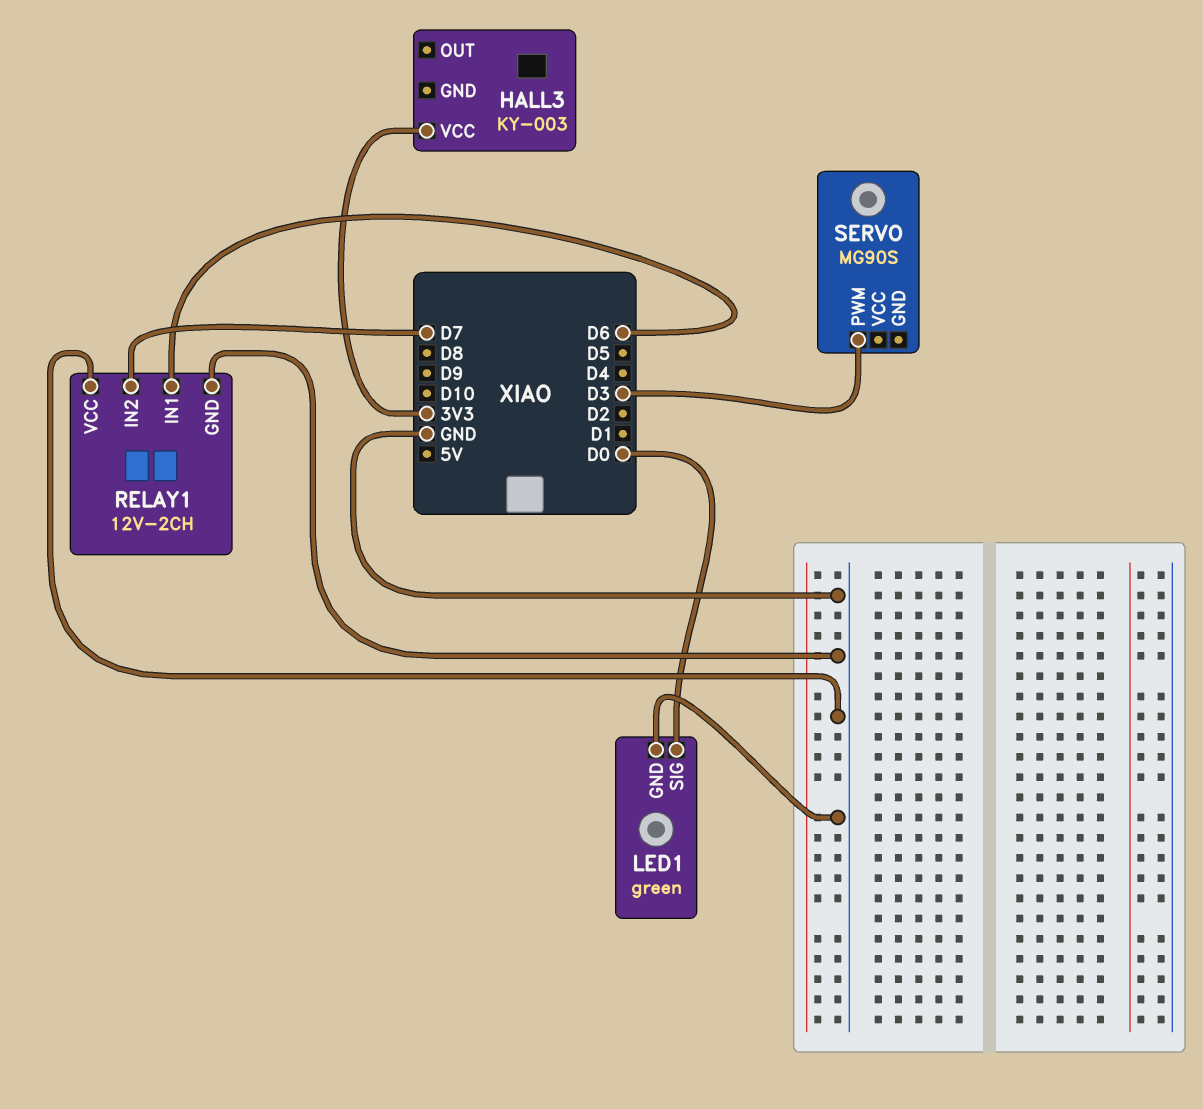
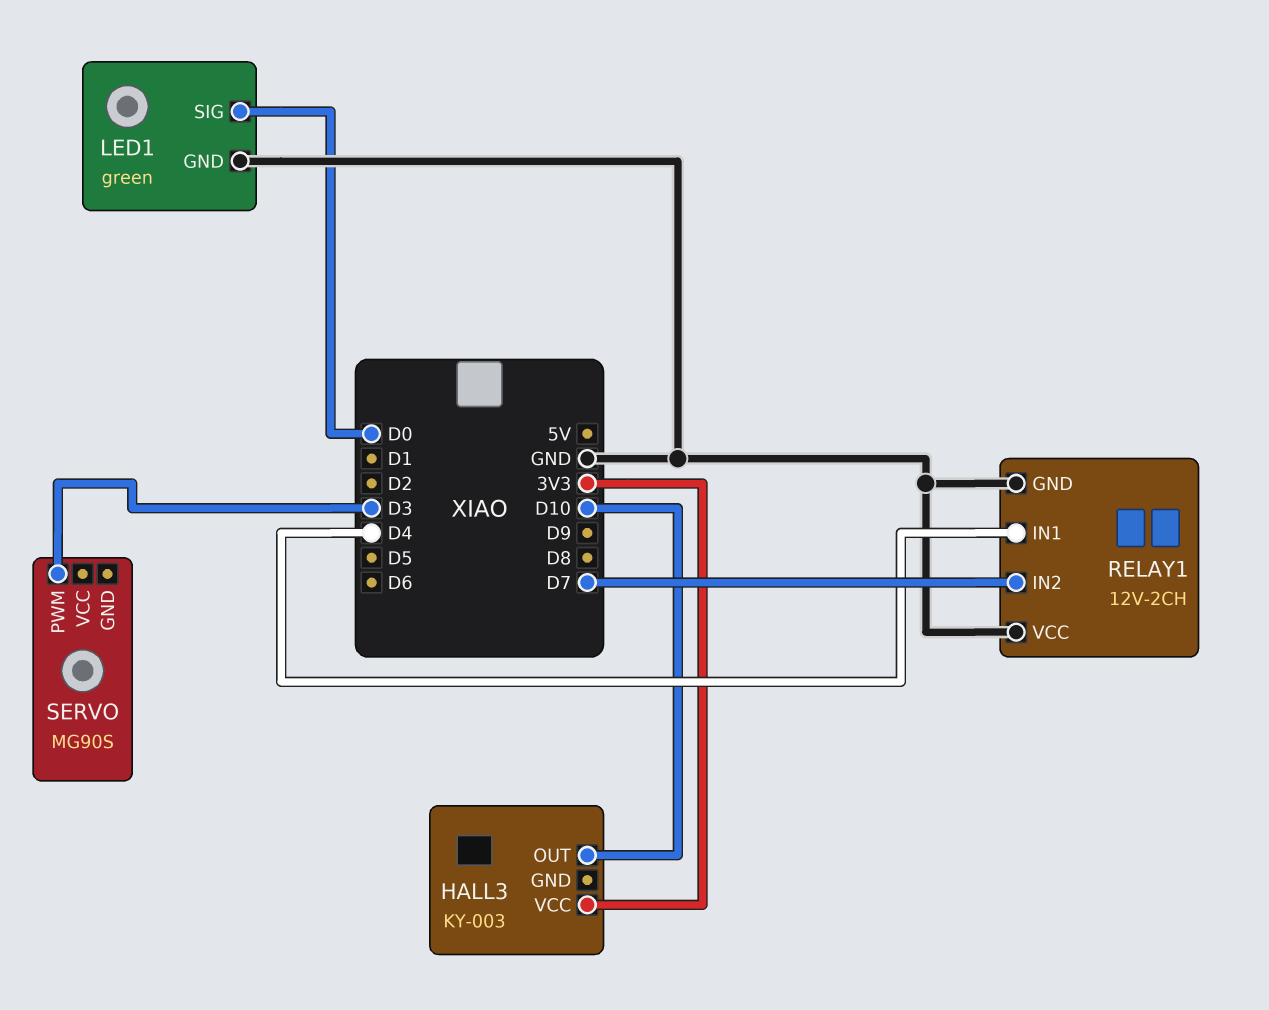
HALL3 pin OUT: none -> D10
RELAY1 pin IN1: D6 -> D4

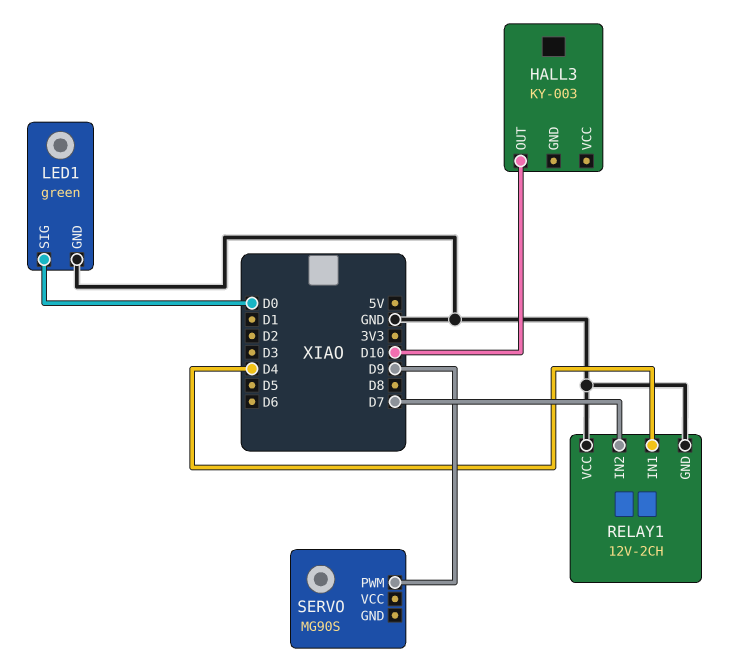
HALL3 pin VCC: 3V3 -> none
SERVO pin PWM: D3 -> D9

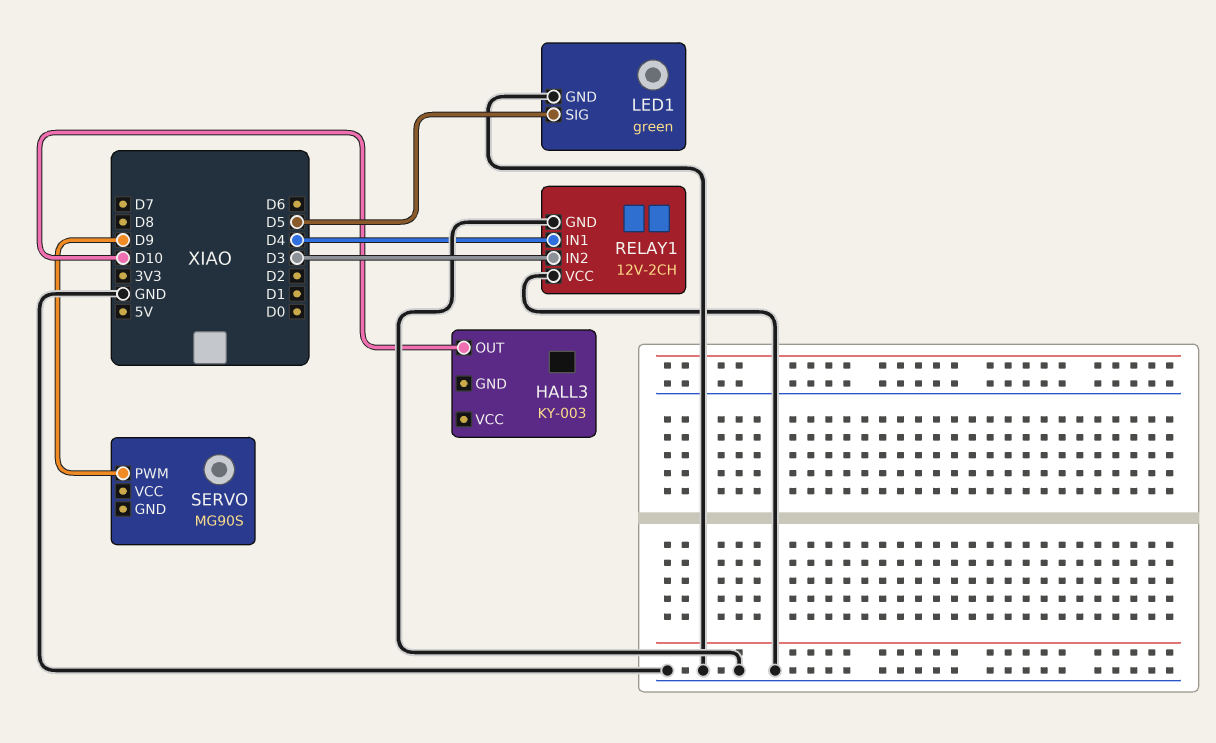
LED1 pin SIG: D0 -> D5
RELAY1 pin IN2: D7 -> D3

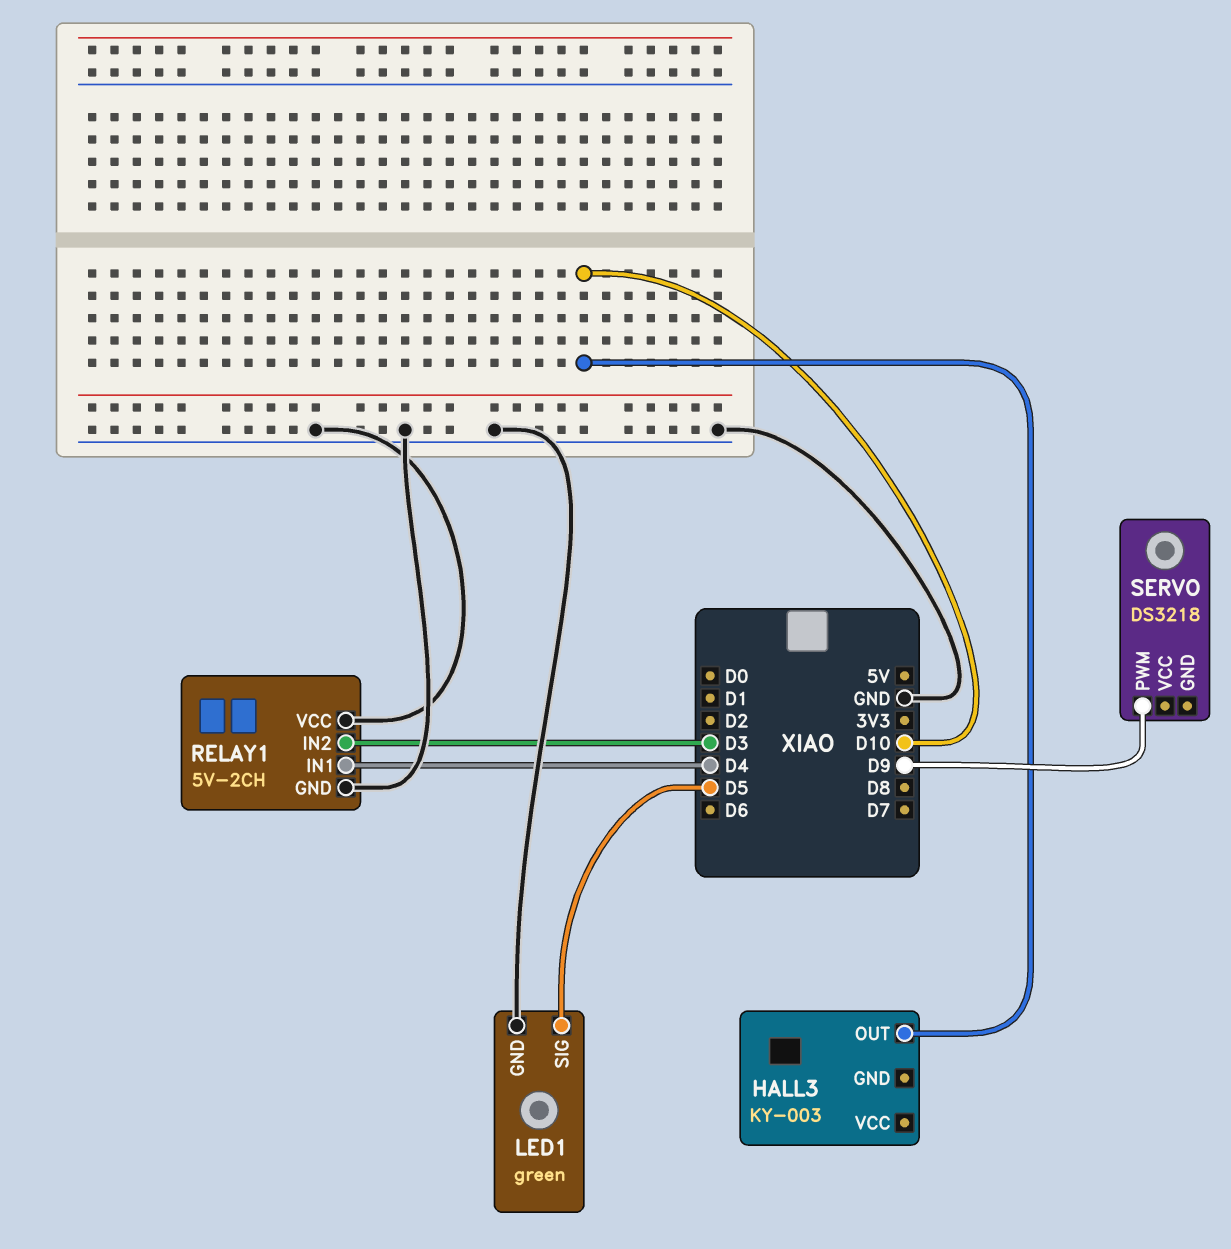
RELAY1: 12V-2CH -> 5V-2CH
SERVO: MG90S -> DS3218

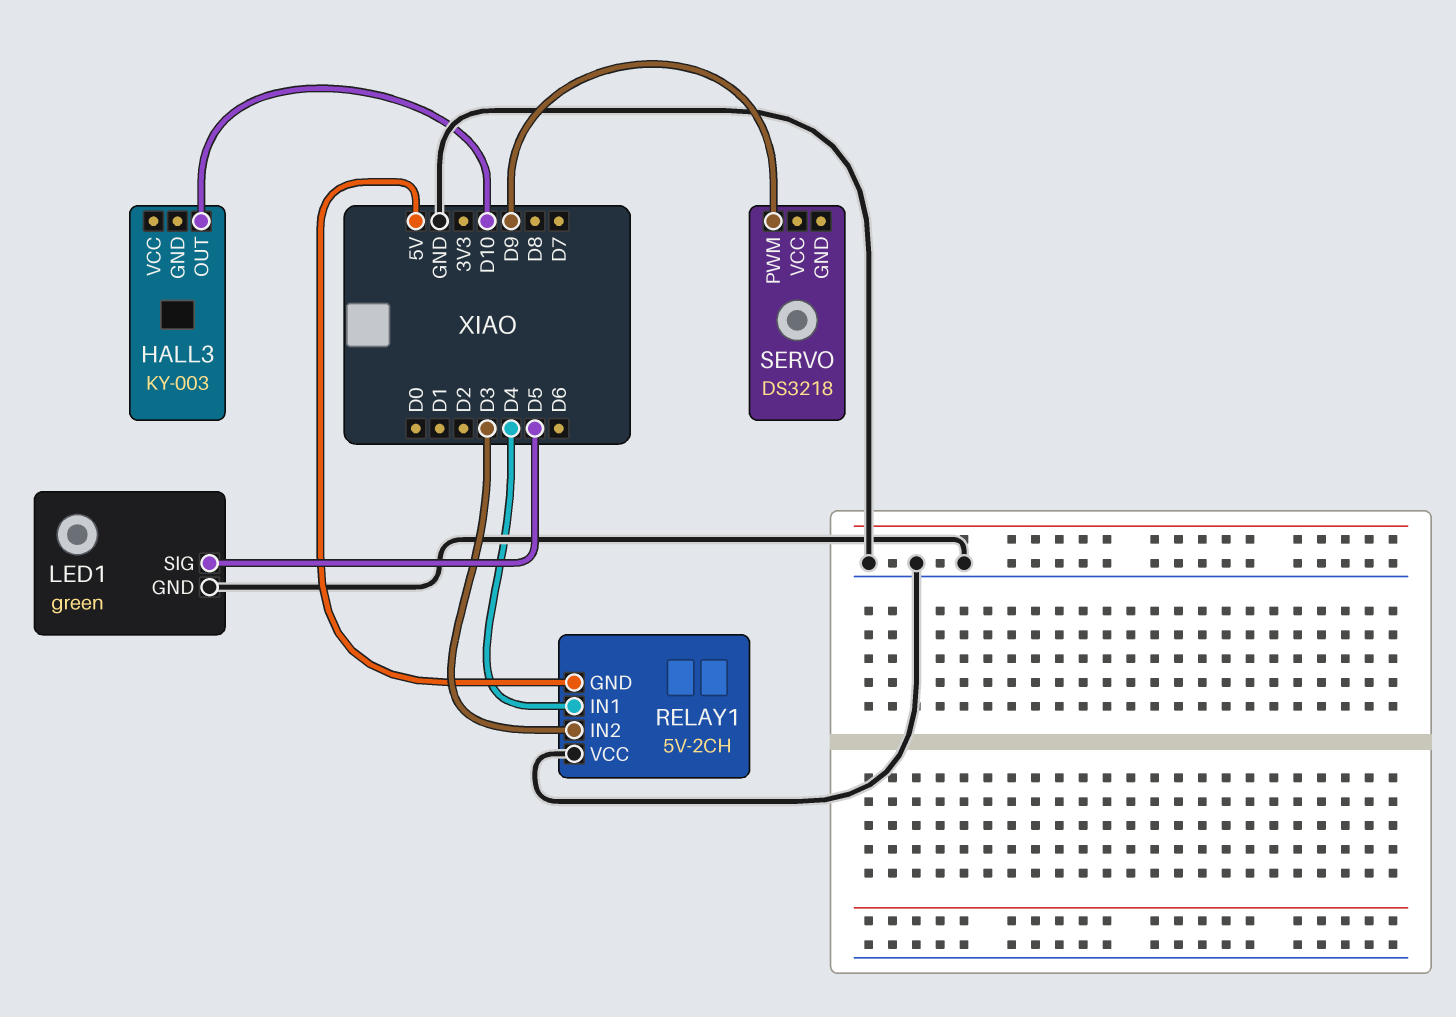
RELAY1 pin GND: GND -> 5V

